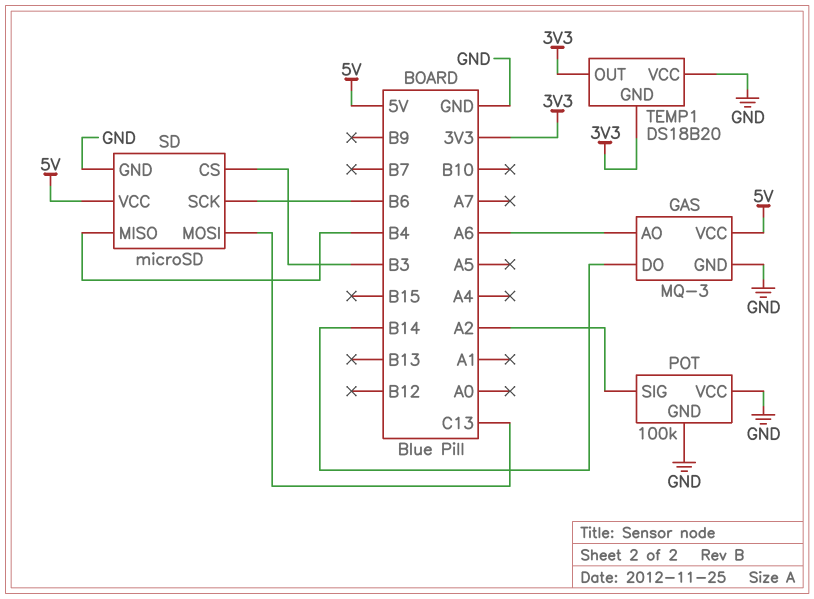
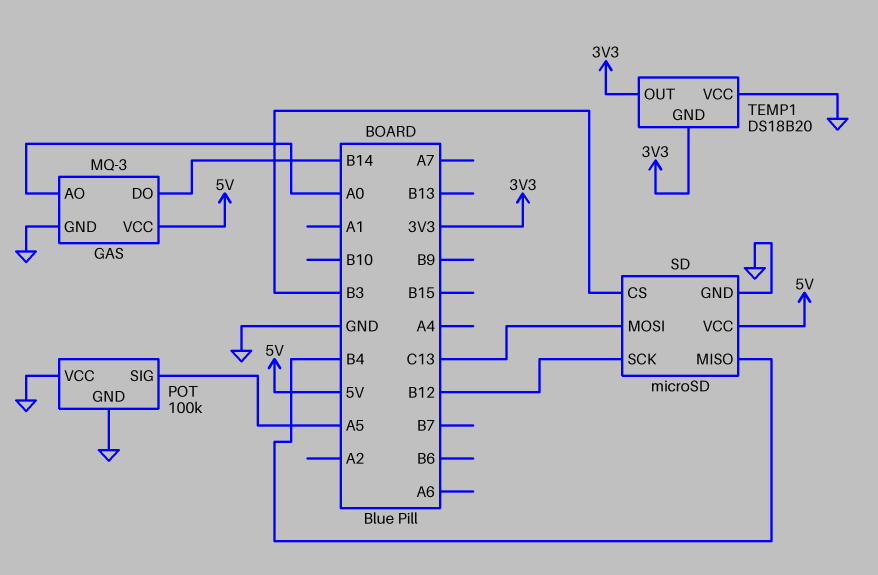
GAS pin AO: A6 -> A0
POT pin SIG: A2 -> A5
SD pin SCK: B6 -> B12

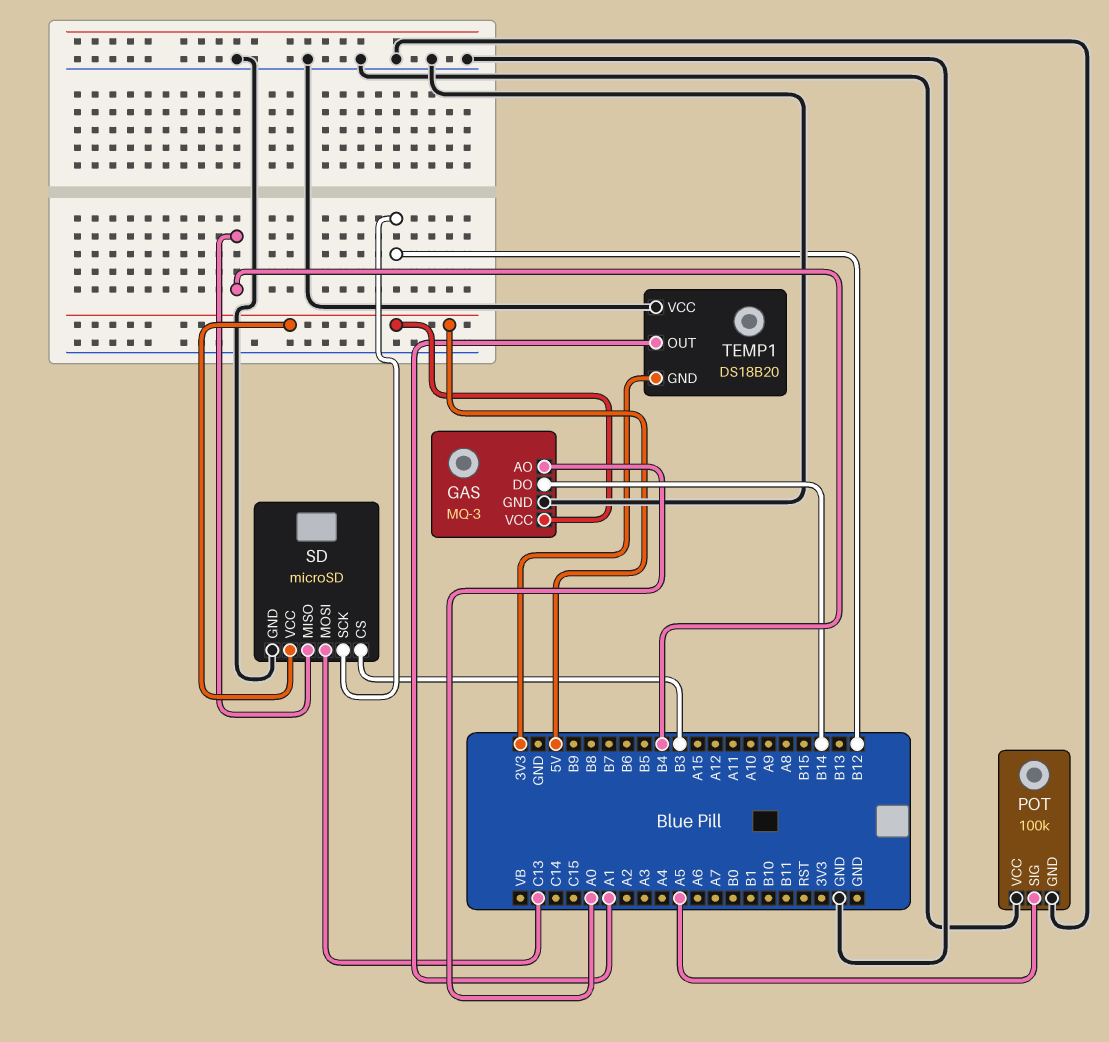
TEMP1 pin OUT: 3V3 -> A1

